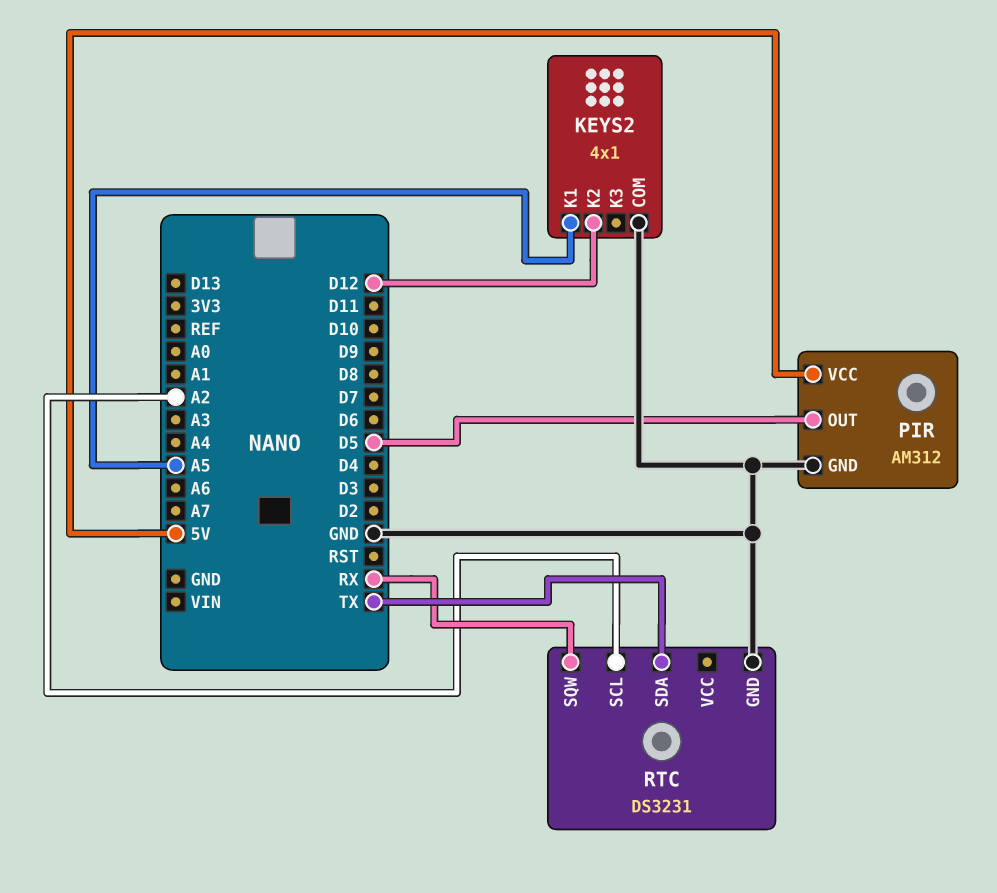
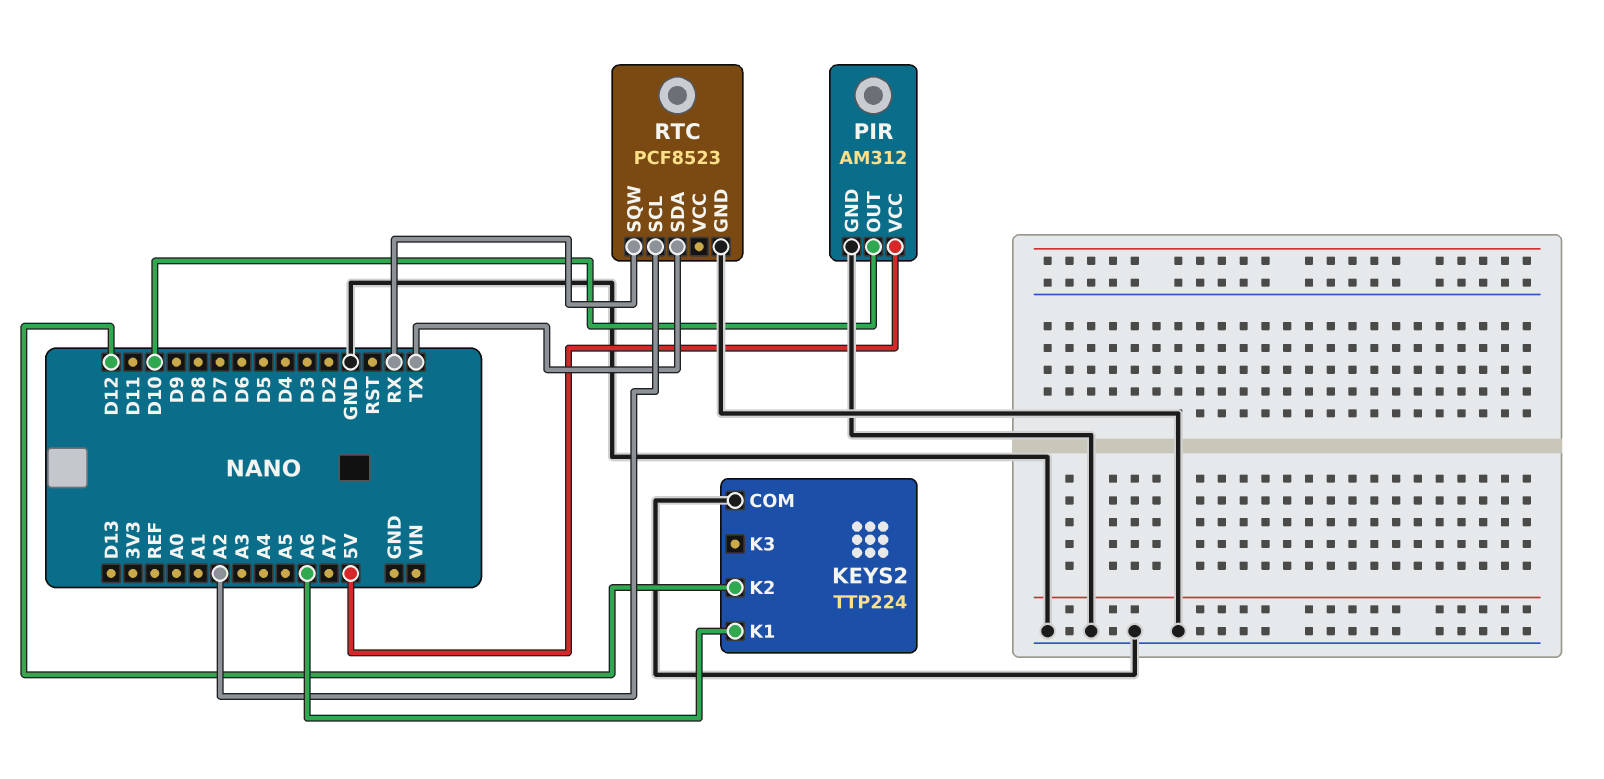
KEYS2: 4x1 -> TTP224
KEYS2 pin K1: A5 -> A6
PIR pin OUT: D5 -> D10
RTC: DS3231 -> PCF8523

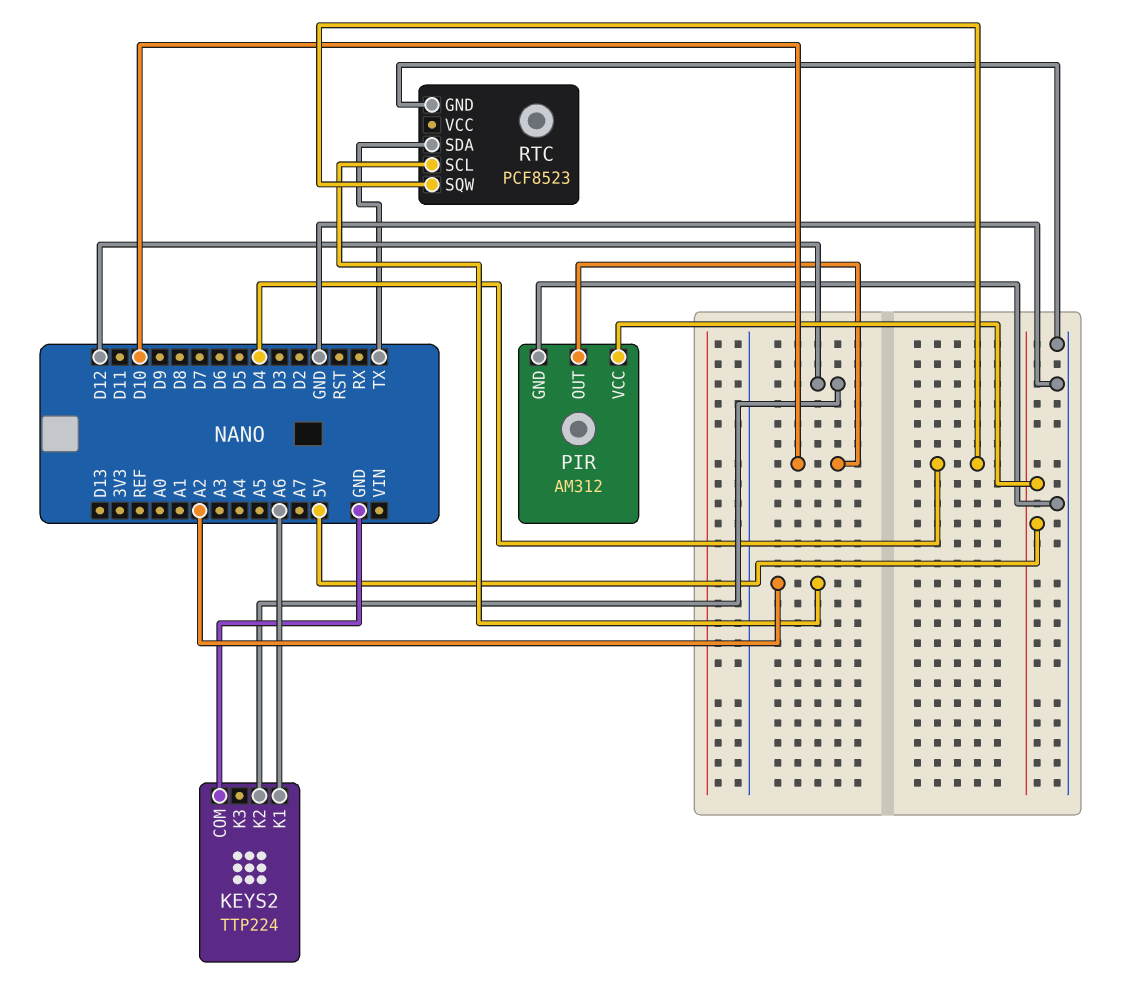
RTC pin SQW: RX -> D4

